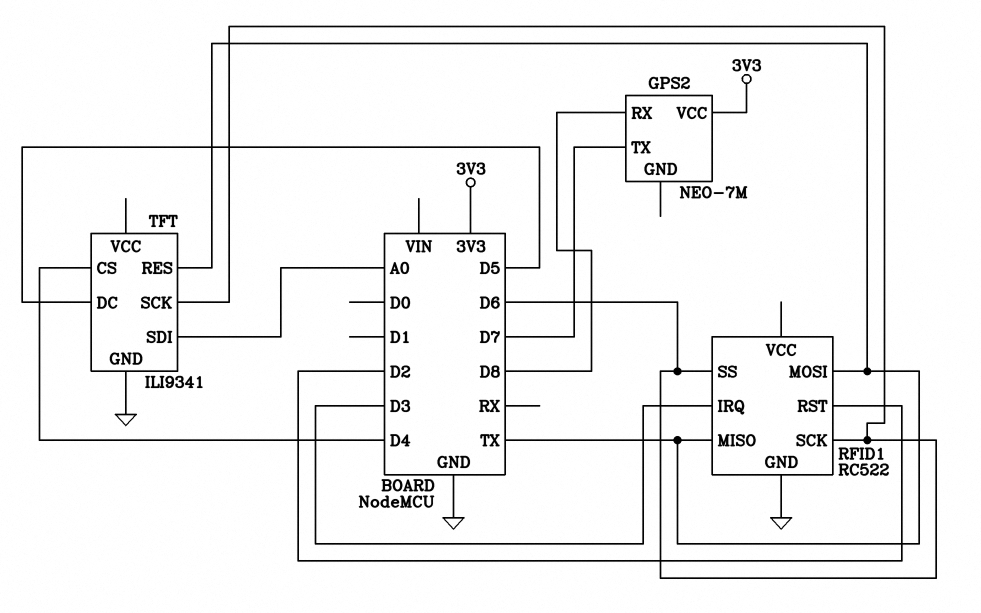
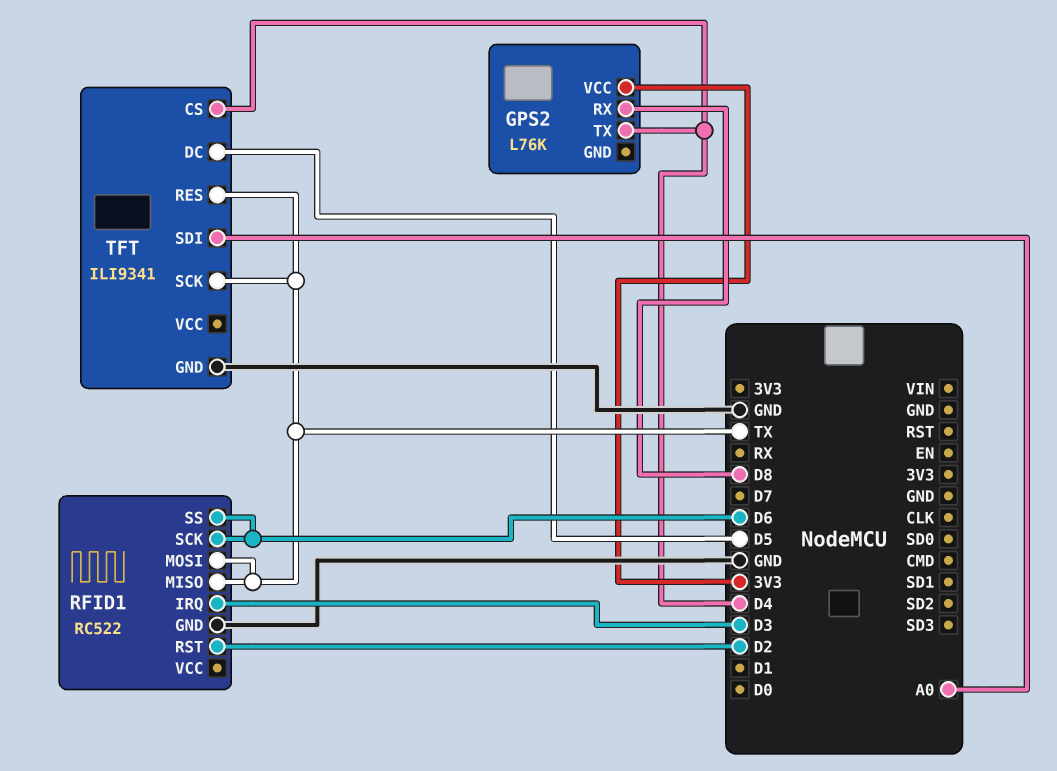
GPS2: NEO-7M -> L76K
GPS2 pin TX: D7 -> D4
TFT pin SCK: D6 -> TX

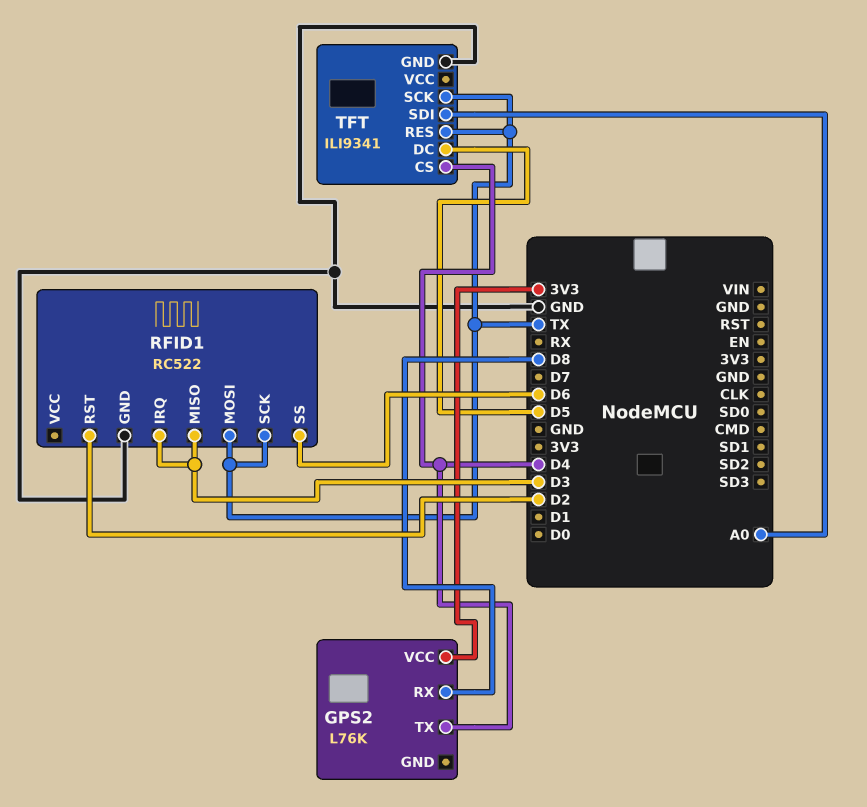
RFID1 pin MISO: TX -> D3
RFID1 pin SCK: D6 -> TX

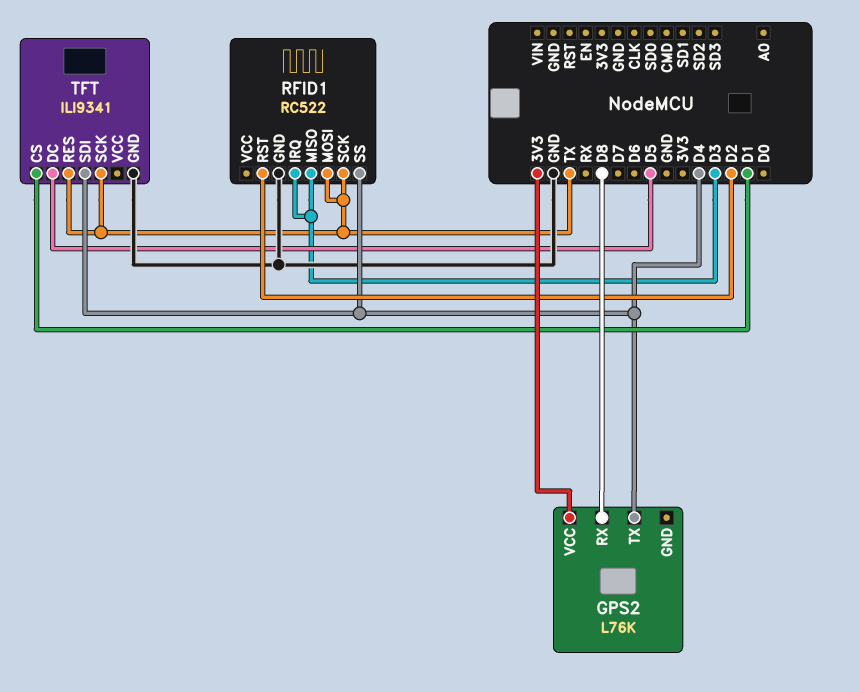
RFID1 pin SS: D6 -> D4
TFT pin CS: D4 -> D1
TFT pin SDI: A0 -> D4

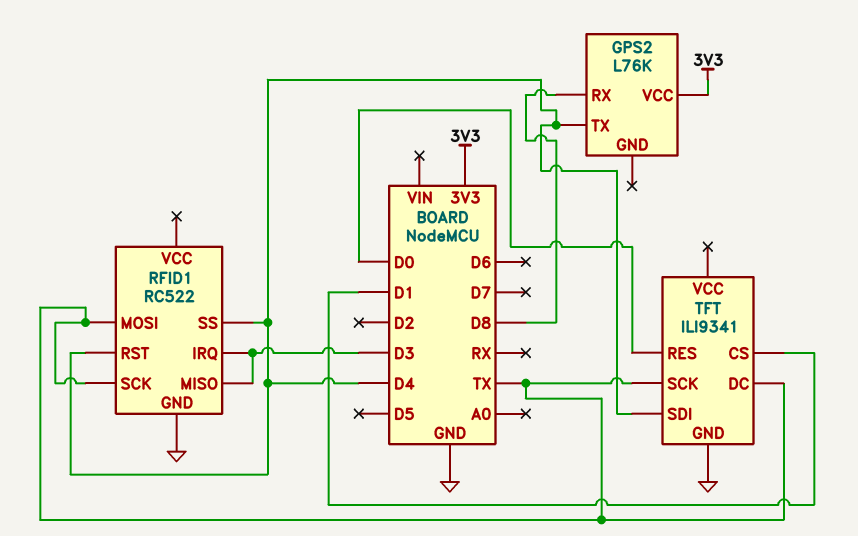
RFID1 pin RST: D2 -> D4
TFT pin DC: D5 -> TX
TFT pin RES: TX -> D0

